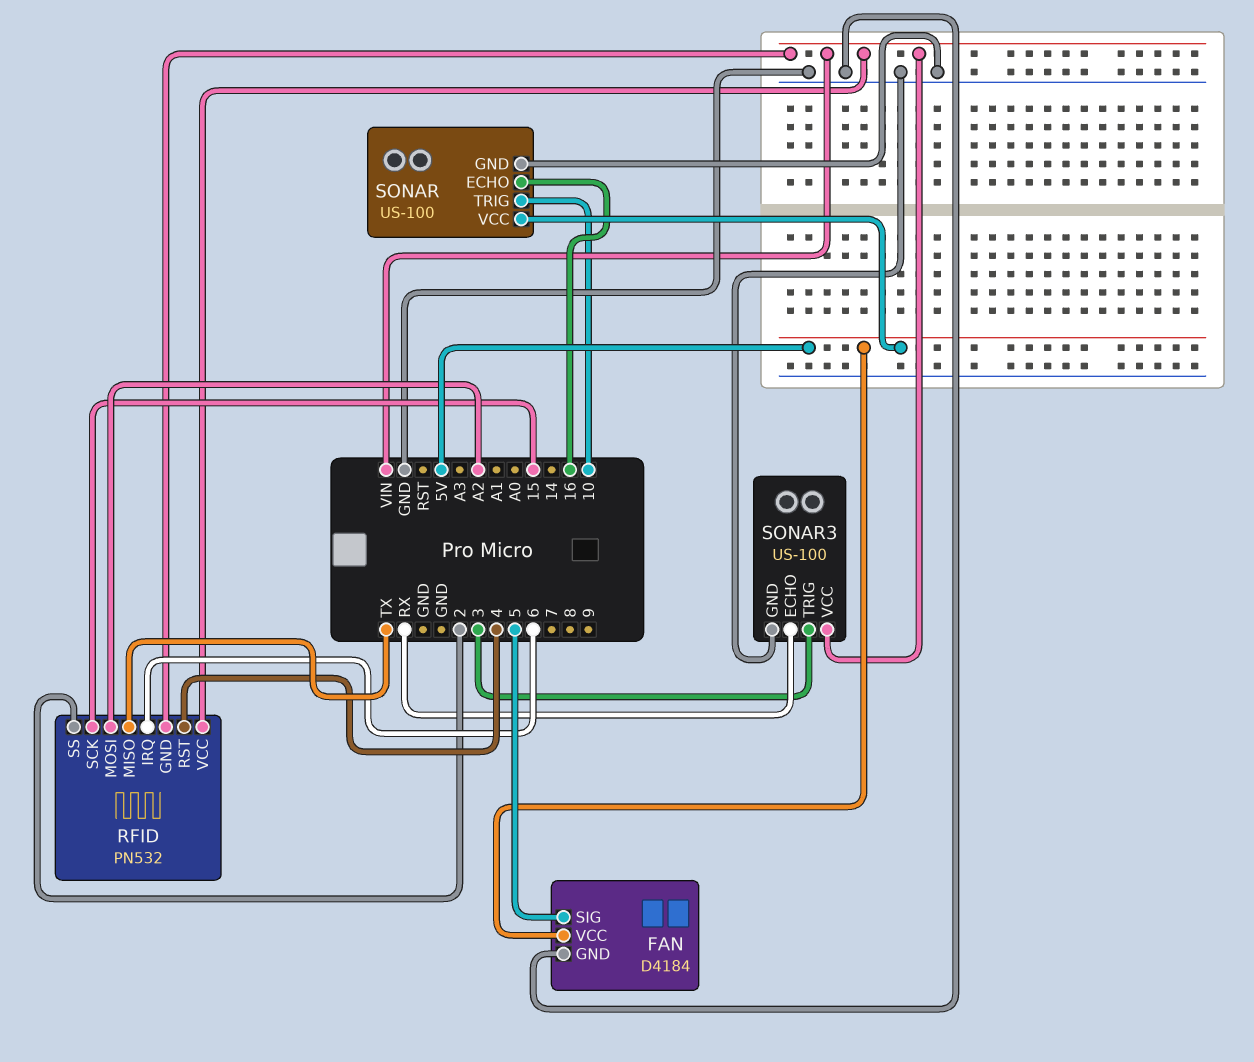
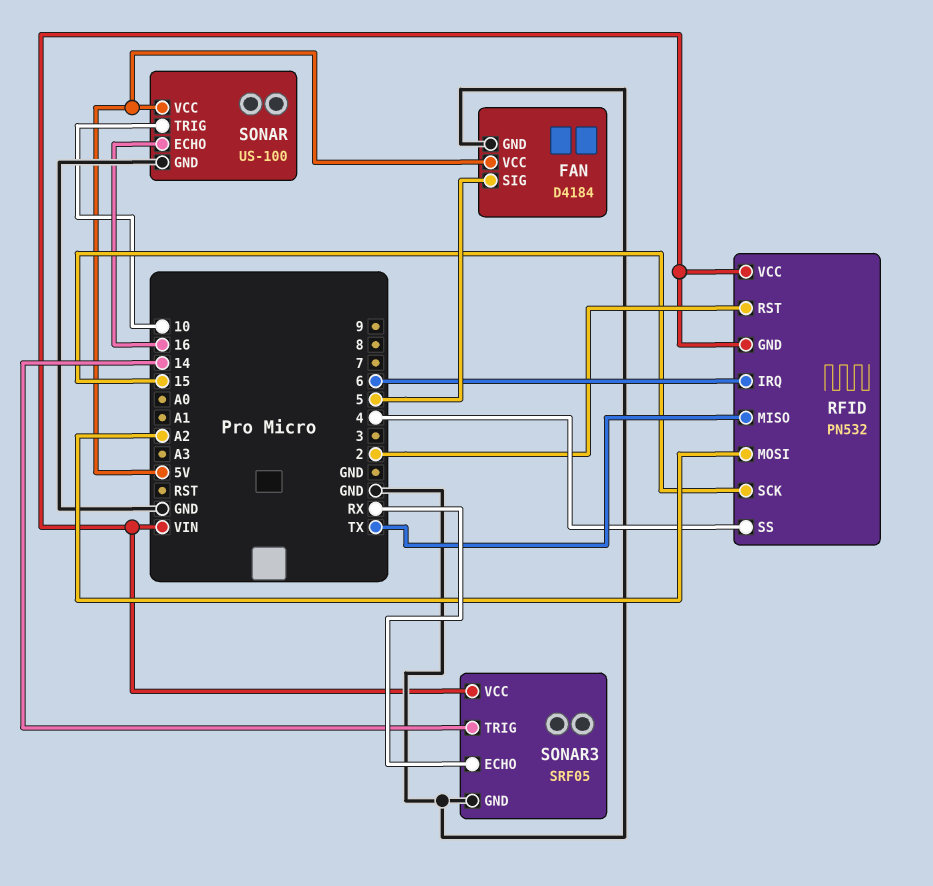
RFID pin RST: 4 -> 2
RFID pin SS: 2 -> 4
SONAR3: US-100 -> SRF05
SONAR3 pin TRIG: 3 -> 14

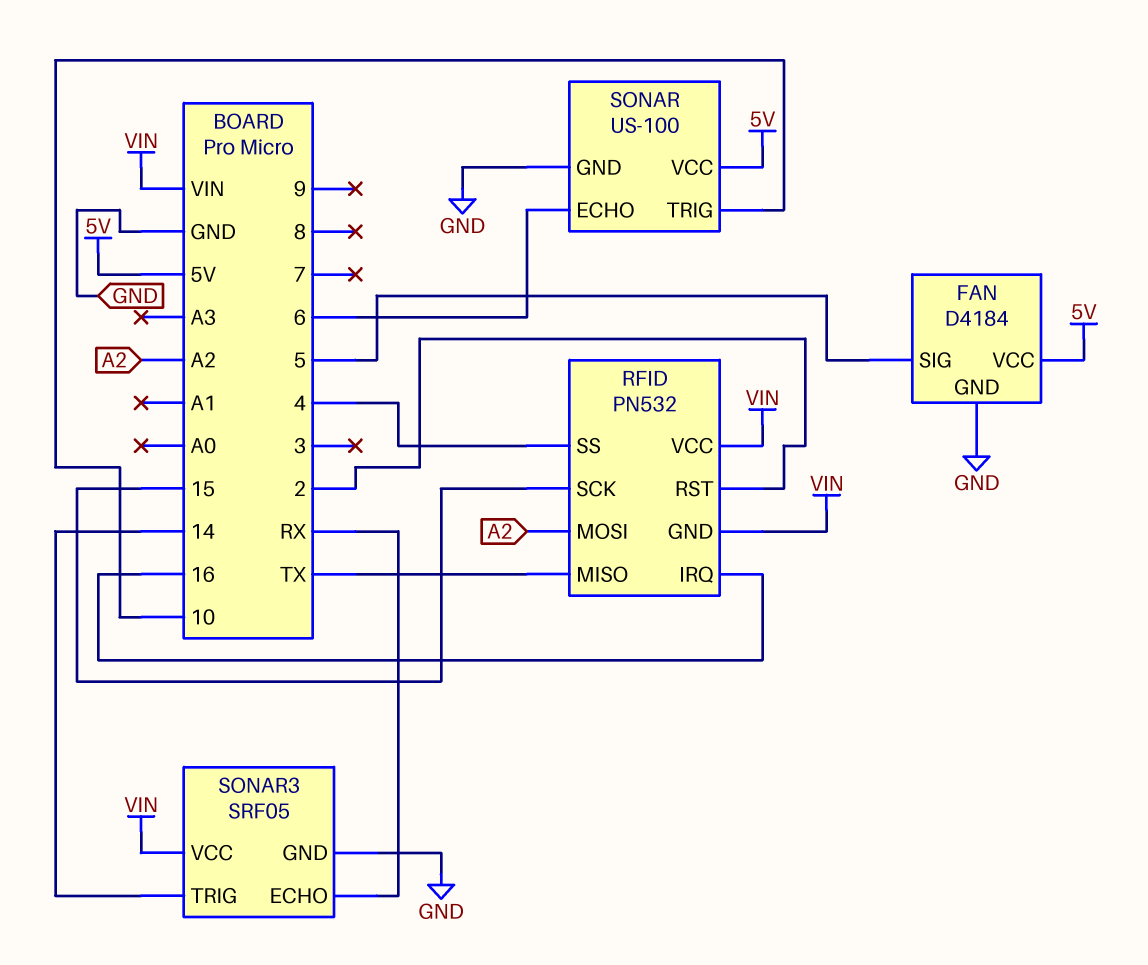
RFID pin IRQ: 6 -> 16
SONAR pin ECHO: 16 -> 6

